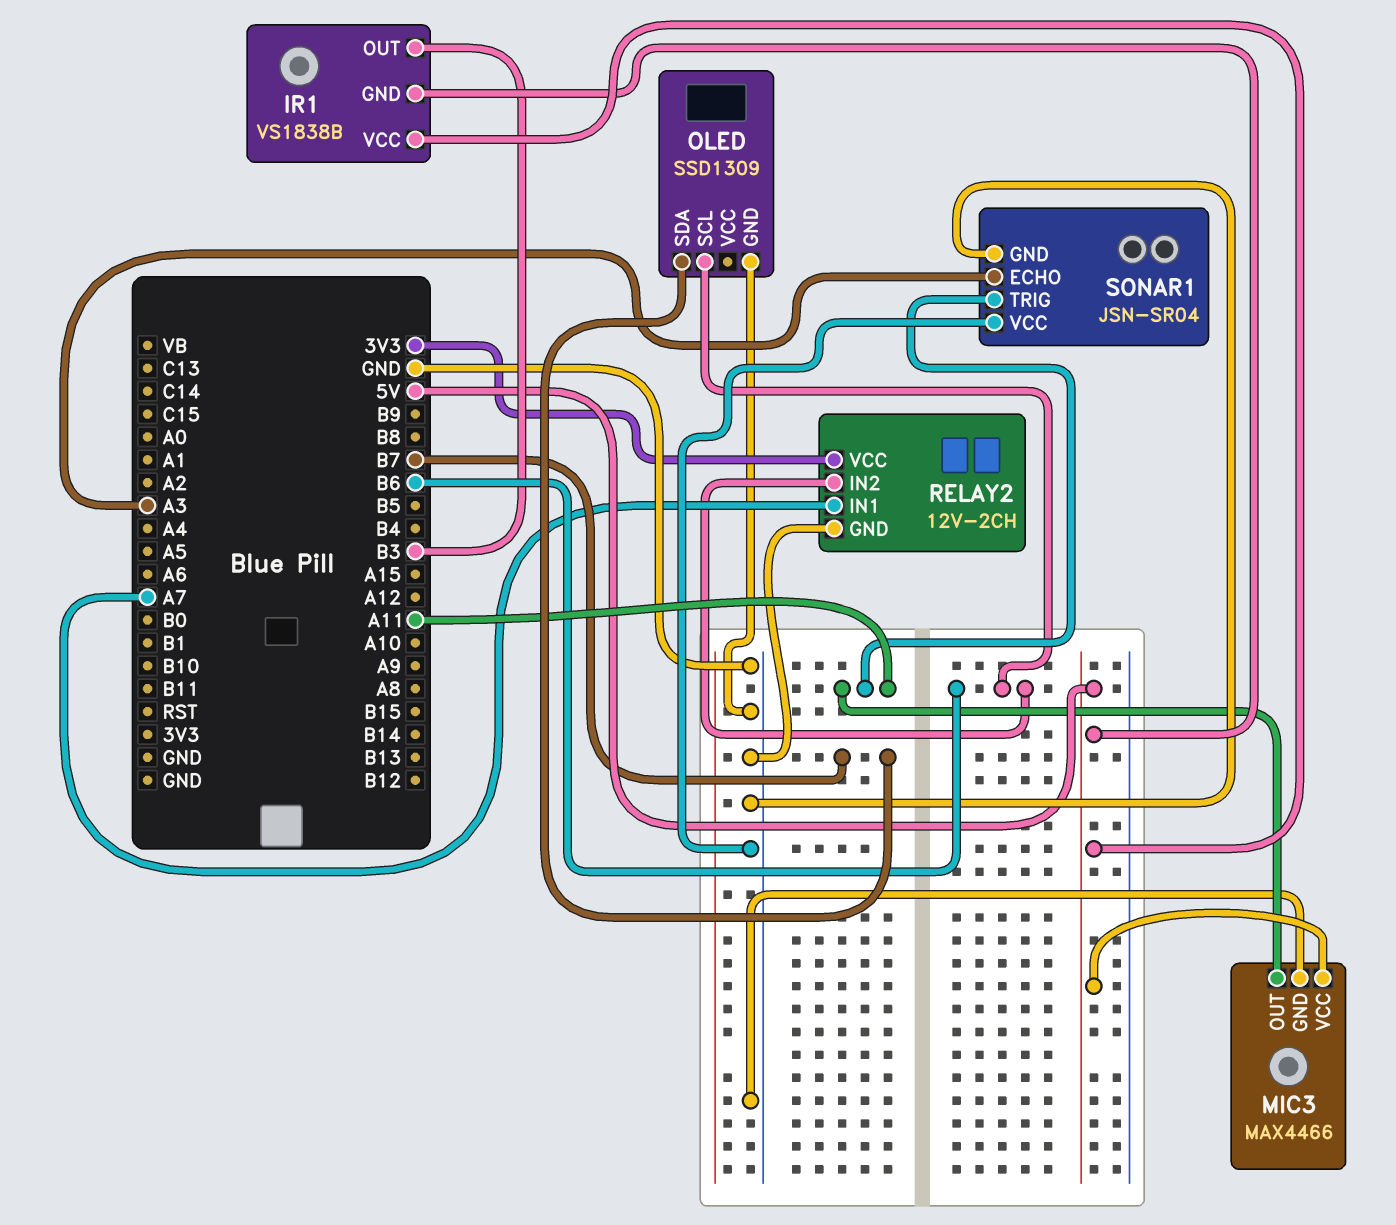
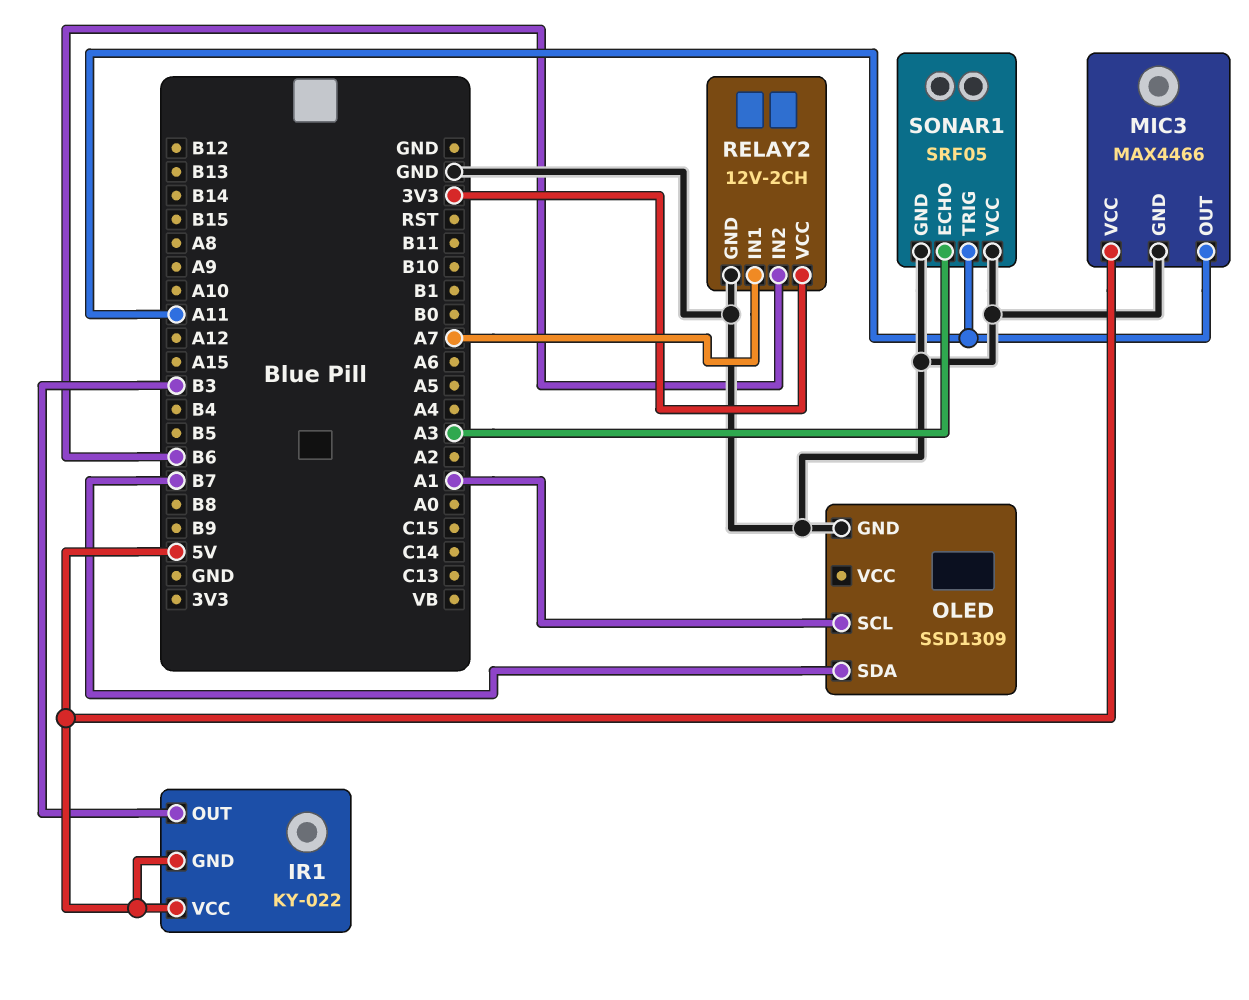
IR1: VS1838B -> KY-022
OLED pin SCL: B6 -> A1
SONAR1: JSN-SR04 -> SRF05

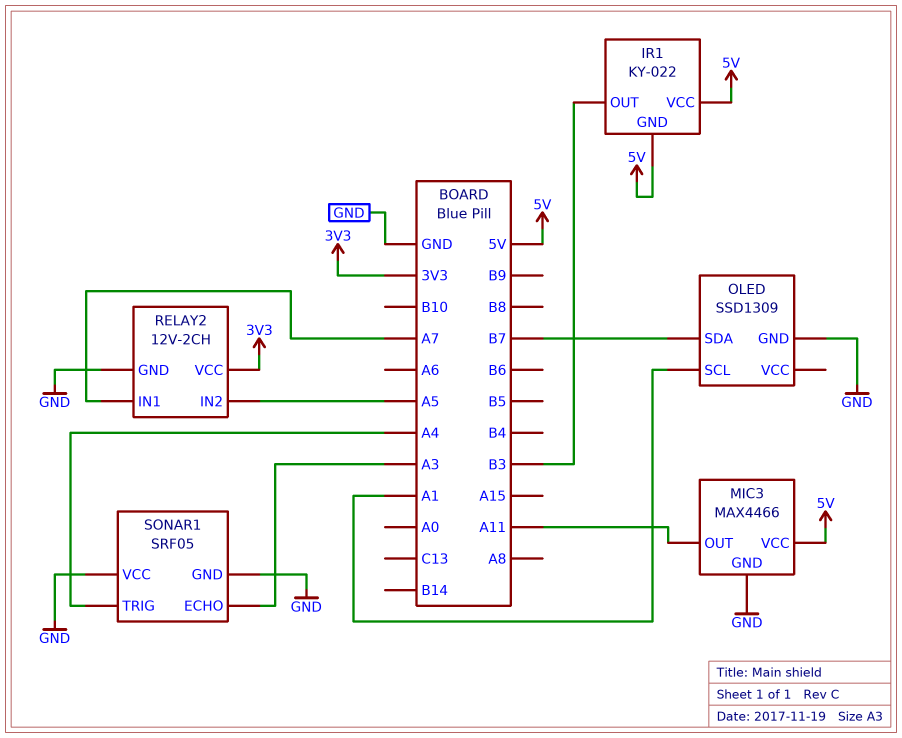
RELAY2 pin IN2: B6 -> A5
SONAR1 pin TRIG: A11 -> A4

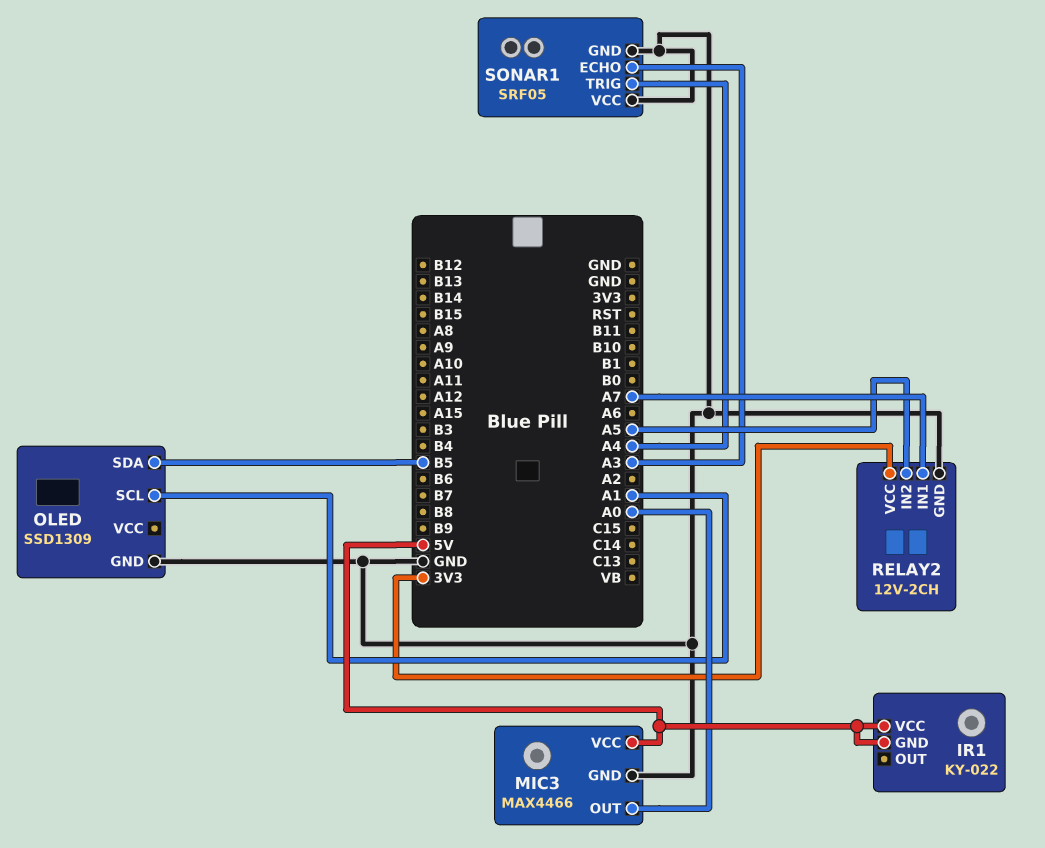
IR1 pin OUT: B3 -> none
MIC3 pin OUT: A11 -> A0
OLED pin SDA: B7 -> B5

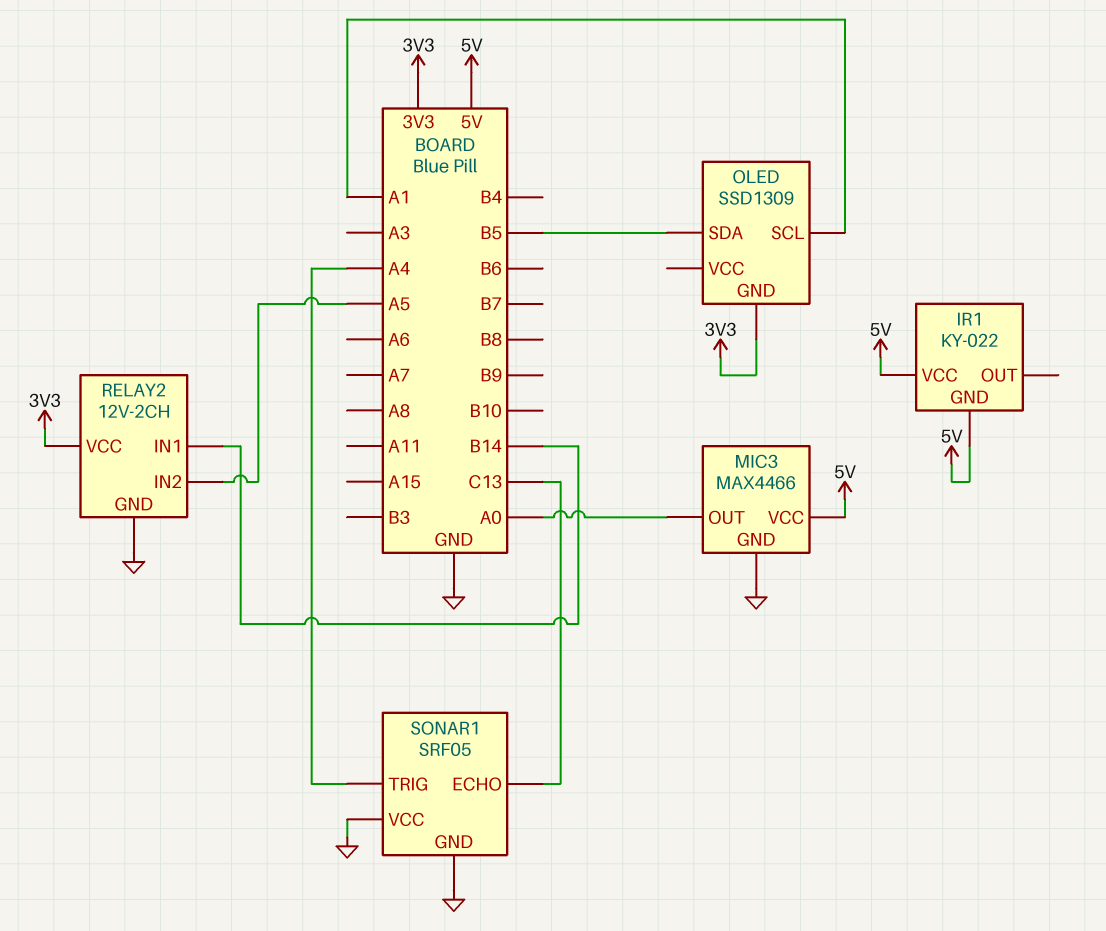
OLED pin GND: GND -> 3V3
RELAY2 pin IN1: A7 -> B14
SONAR1 pin ECHO: A3 -> C13

